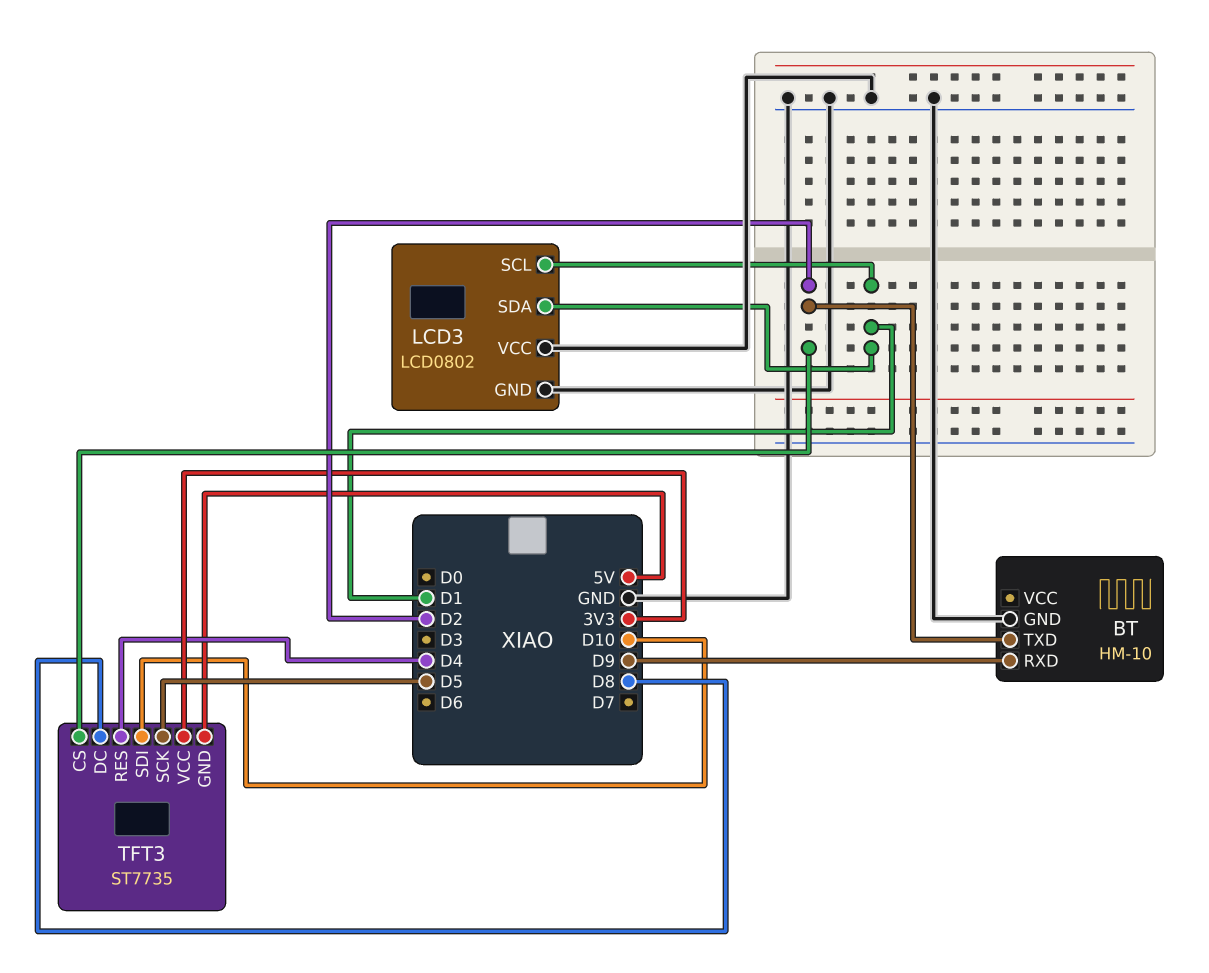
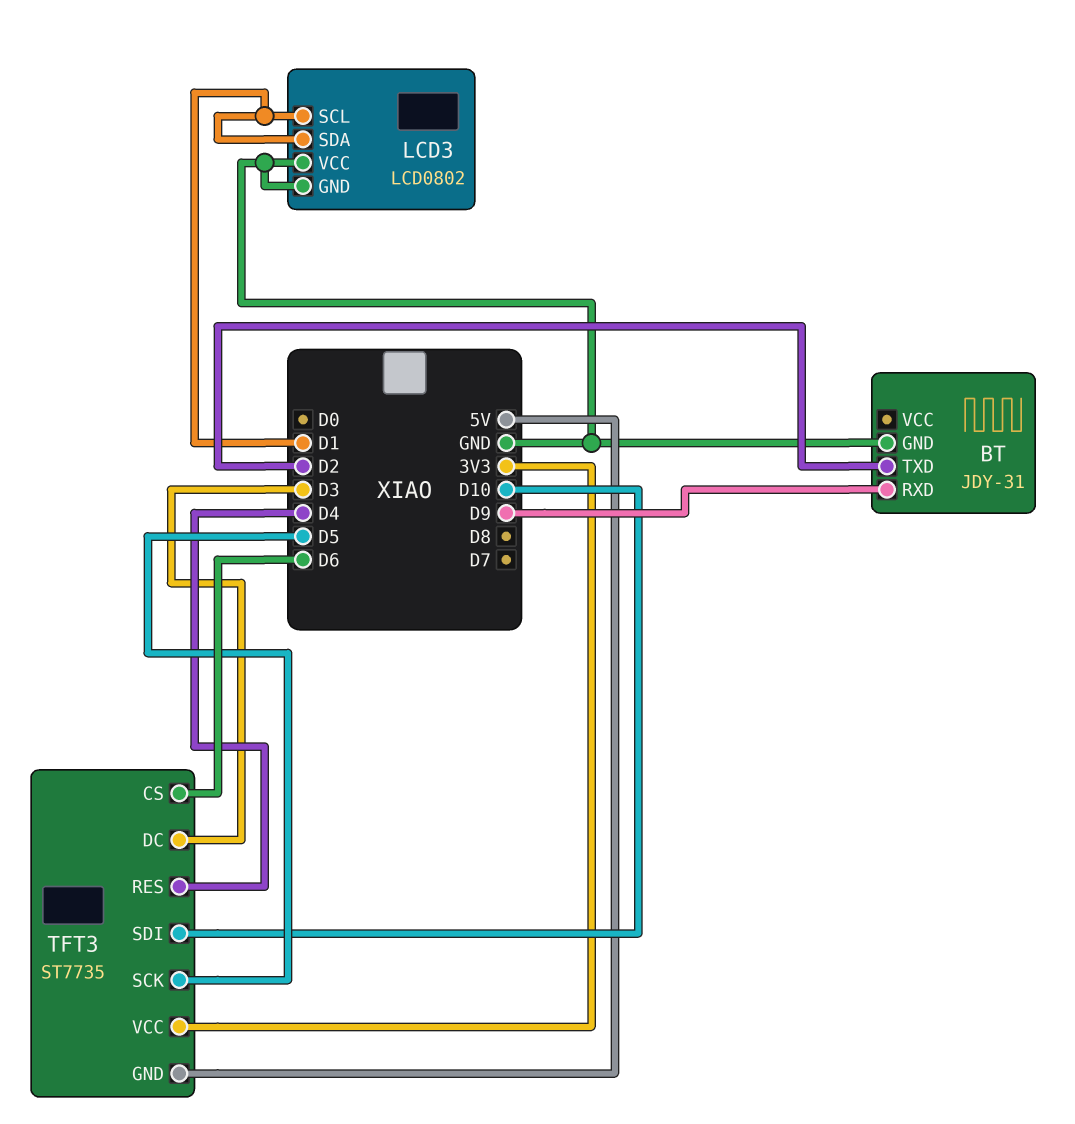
BT: HM-10 -> JDY-31
TFT3 pin CS: D2 -> D6
TFT3 pin DC: D8 -> D3

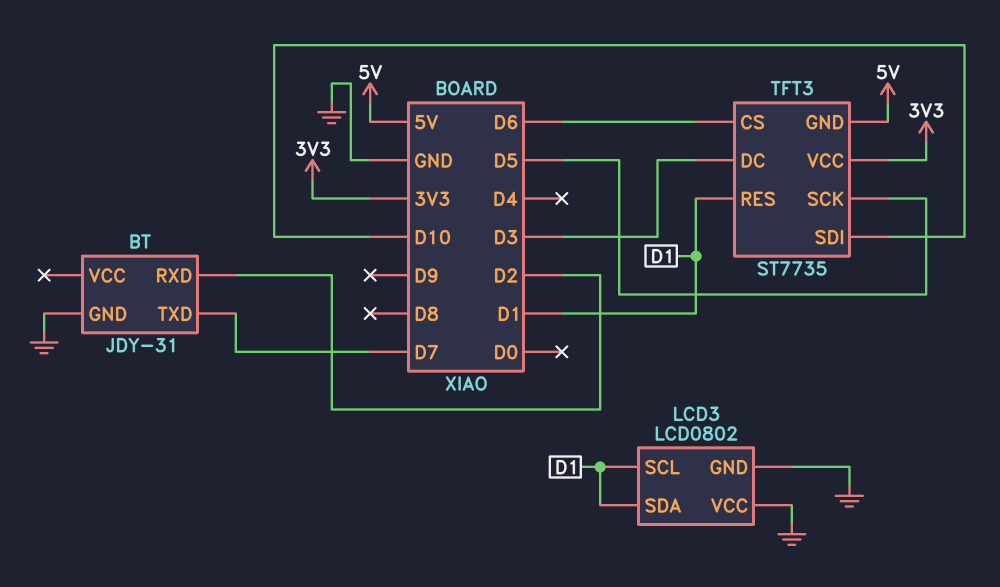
BT pin RXD: D9 -> D2
BT pin TXD: D2 -> D7
TFT3 pin RES: D4 -> D1

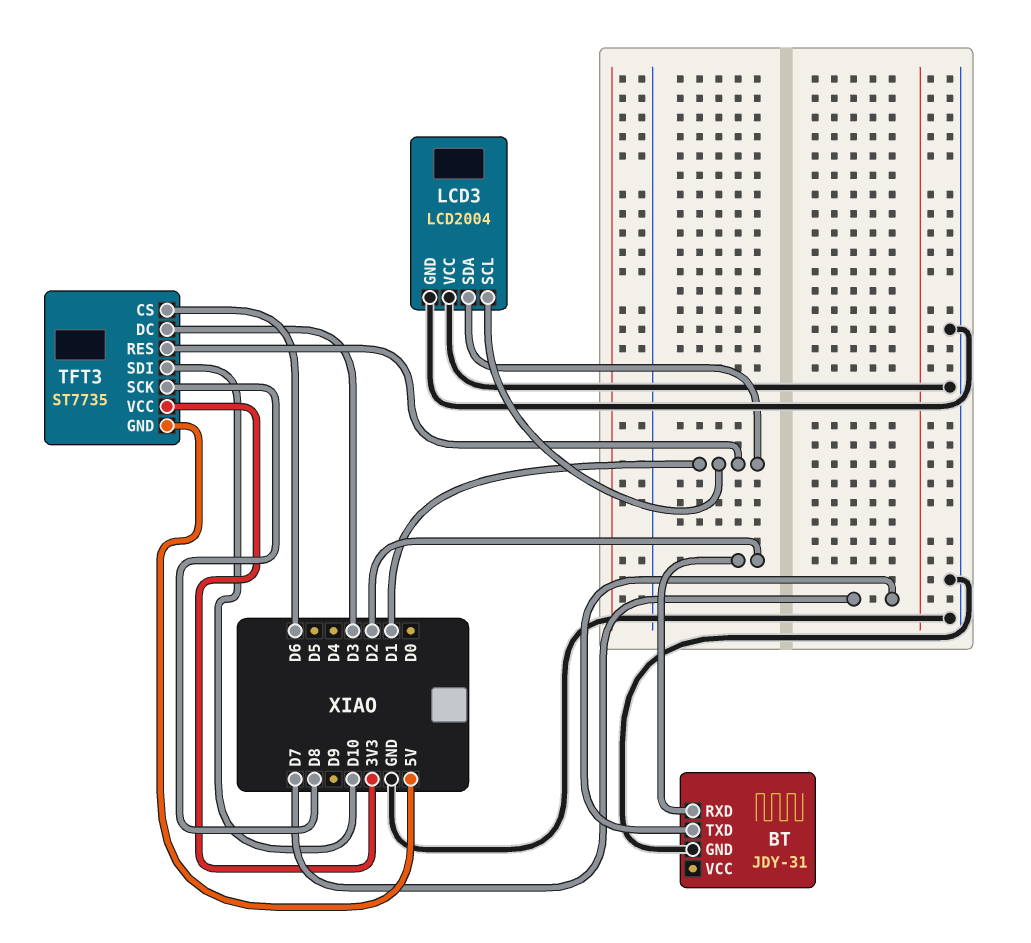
LCD3: LCD0802 -> LCD2004
TFT3 pin SCK: D5 -> D8

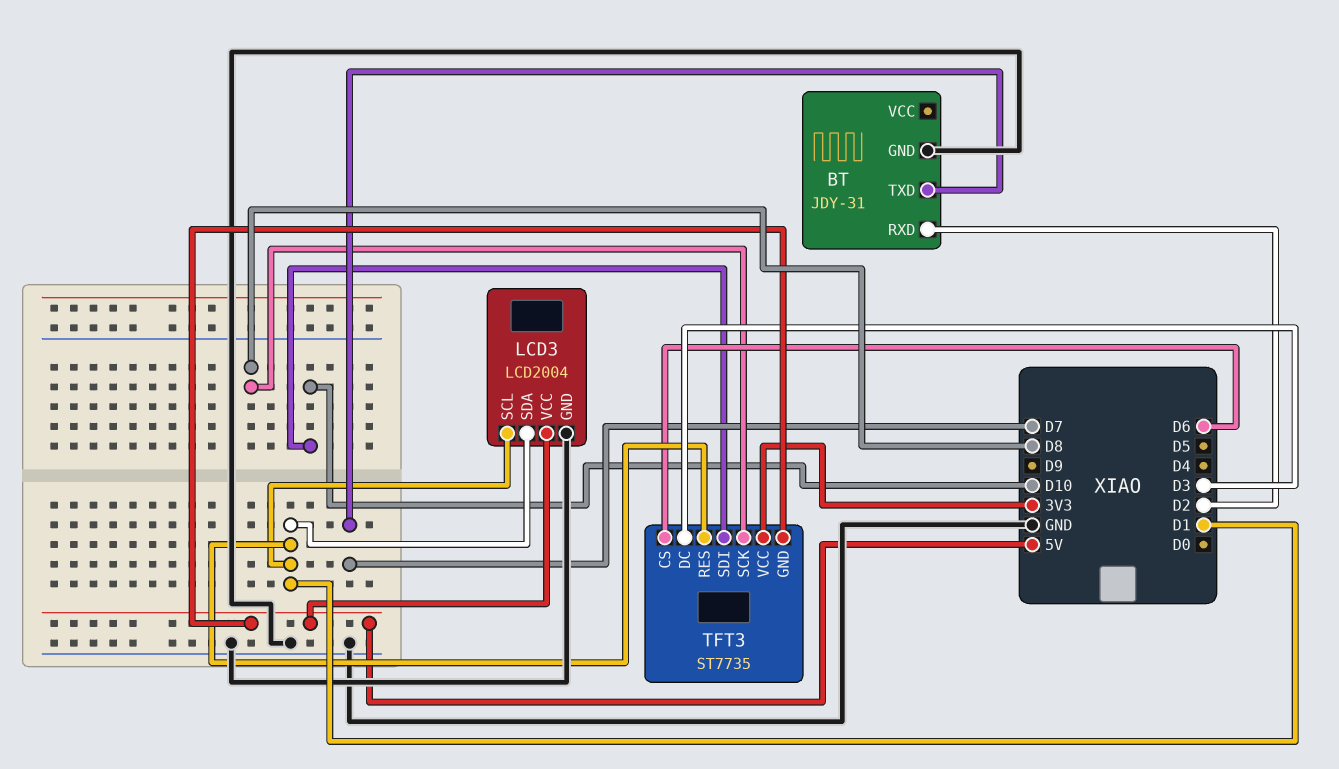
LCD3 pin VCC: GND -> 5V

